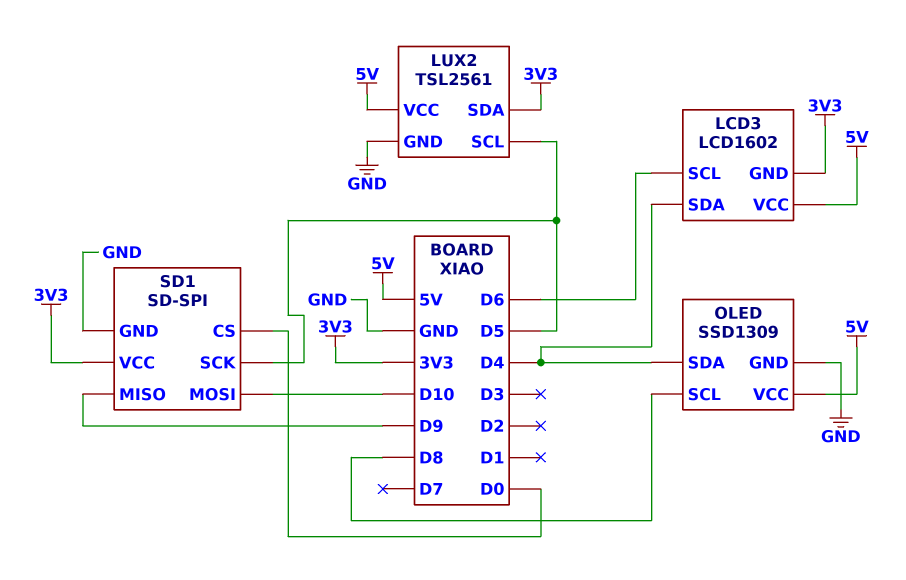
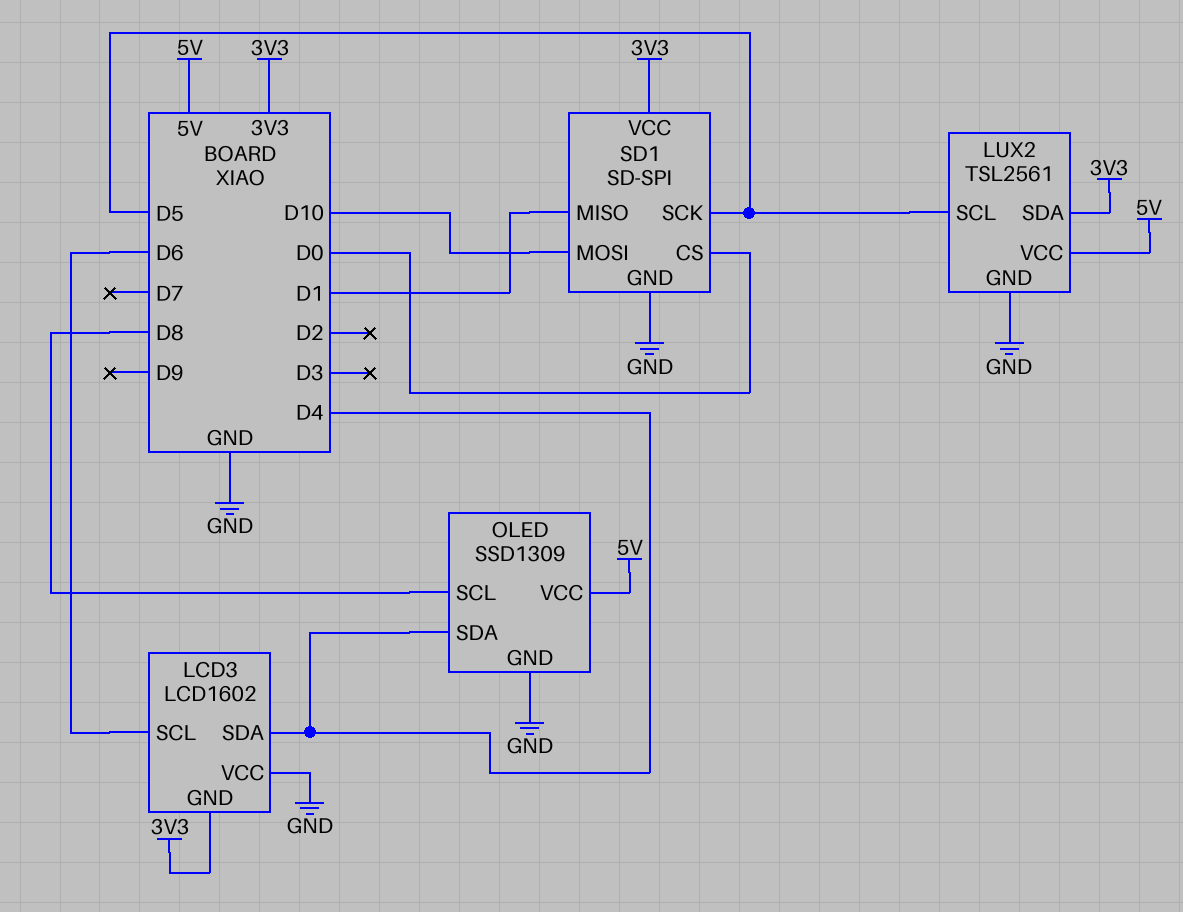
LCD3 pin VCC: 5V -> GND
SD1 pin MISO: D9 -> D1

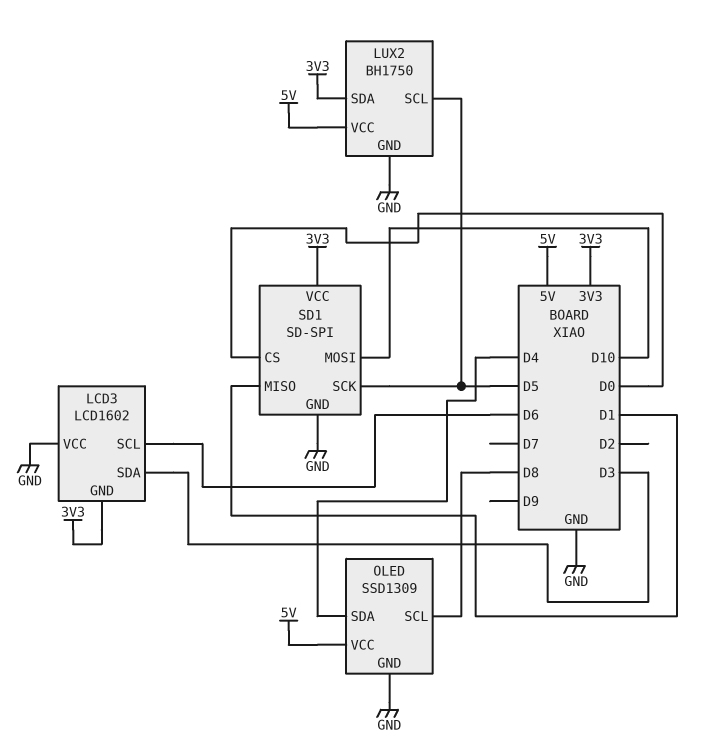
LCD3 pin SDA: D4 -> D3
LUX2: TSL2561 -> BH1750

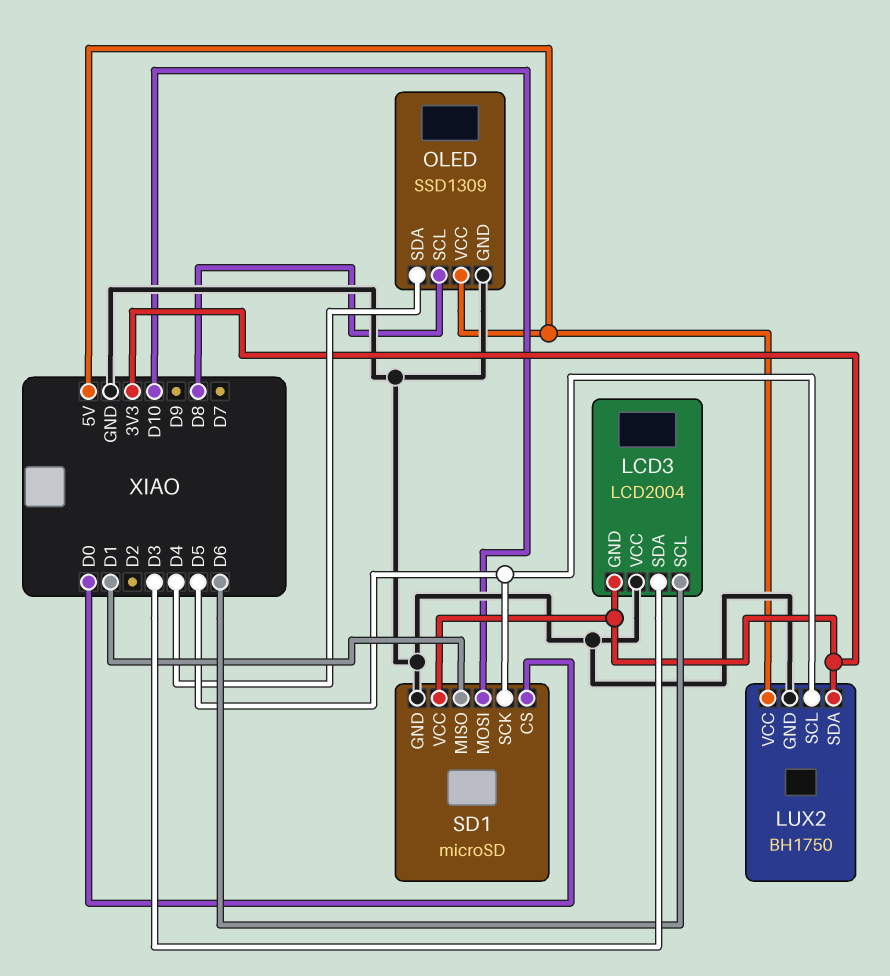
LCD3: LCD1602 -> LCD2004
SD1: SD-SPI -> microSD

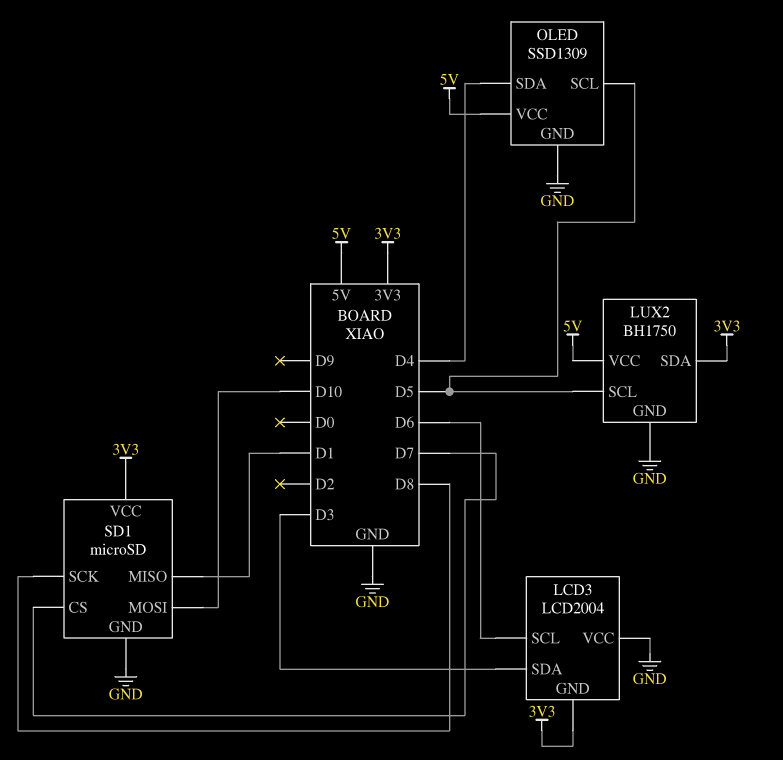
OLED pin SCL: D8 -> D5
SD1 pin CS: D0 -> D7
SD1 pin SCK: D5 -> D8

